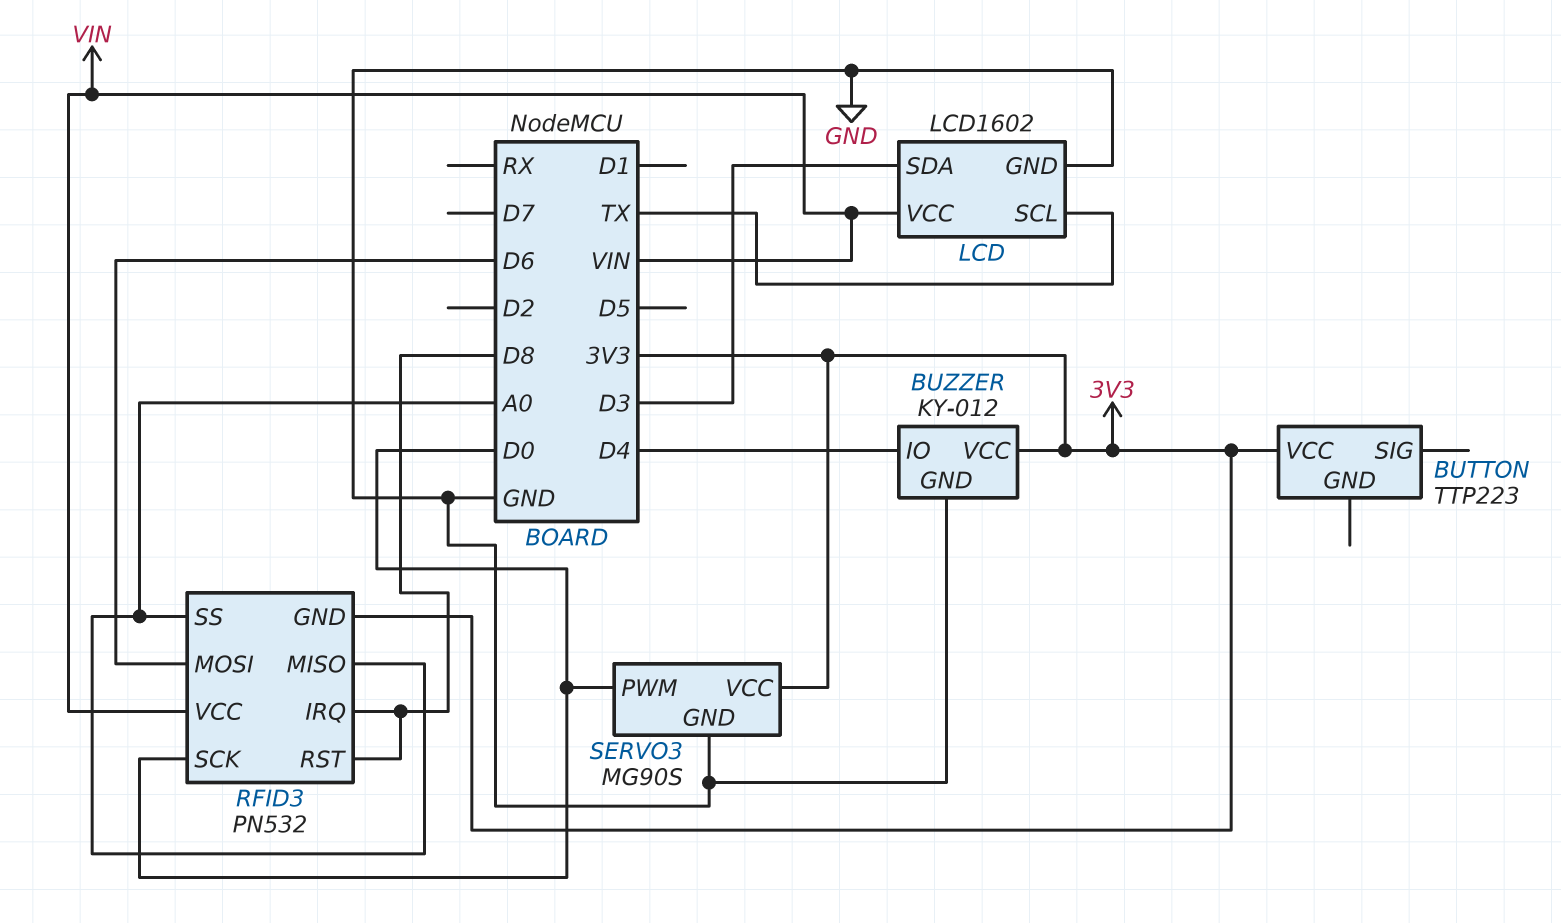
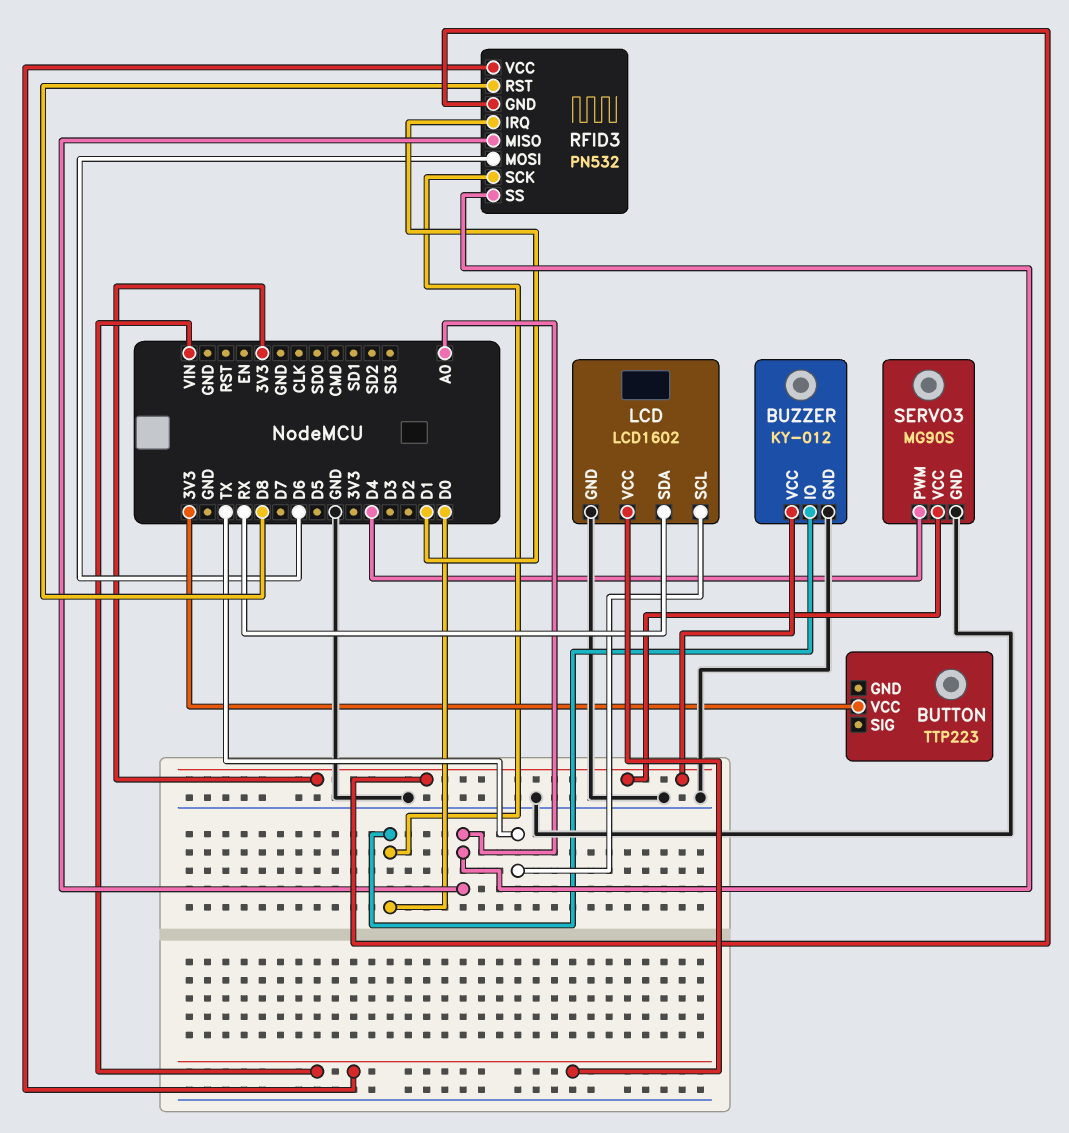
BUZZER pin IO: D4 -> D0
LCD pin SDA: D3 -> RX
RFID3 pin IRQ: D8 -> D1
SERVO3 pin PWM: D0 -> D4

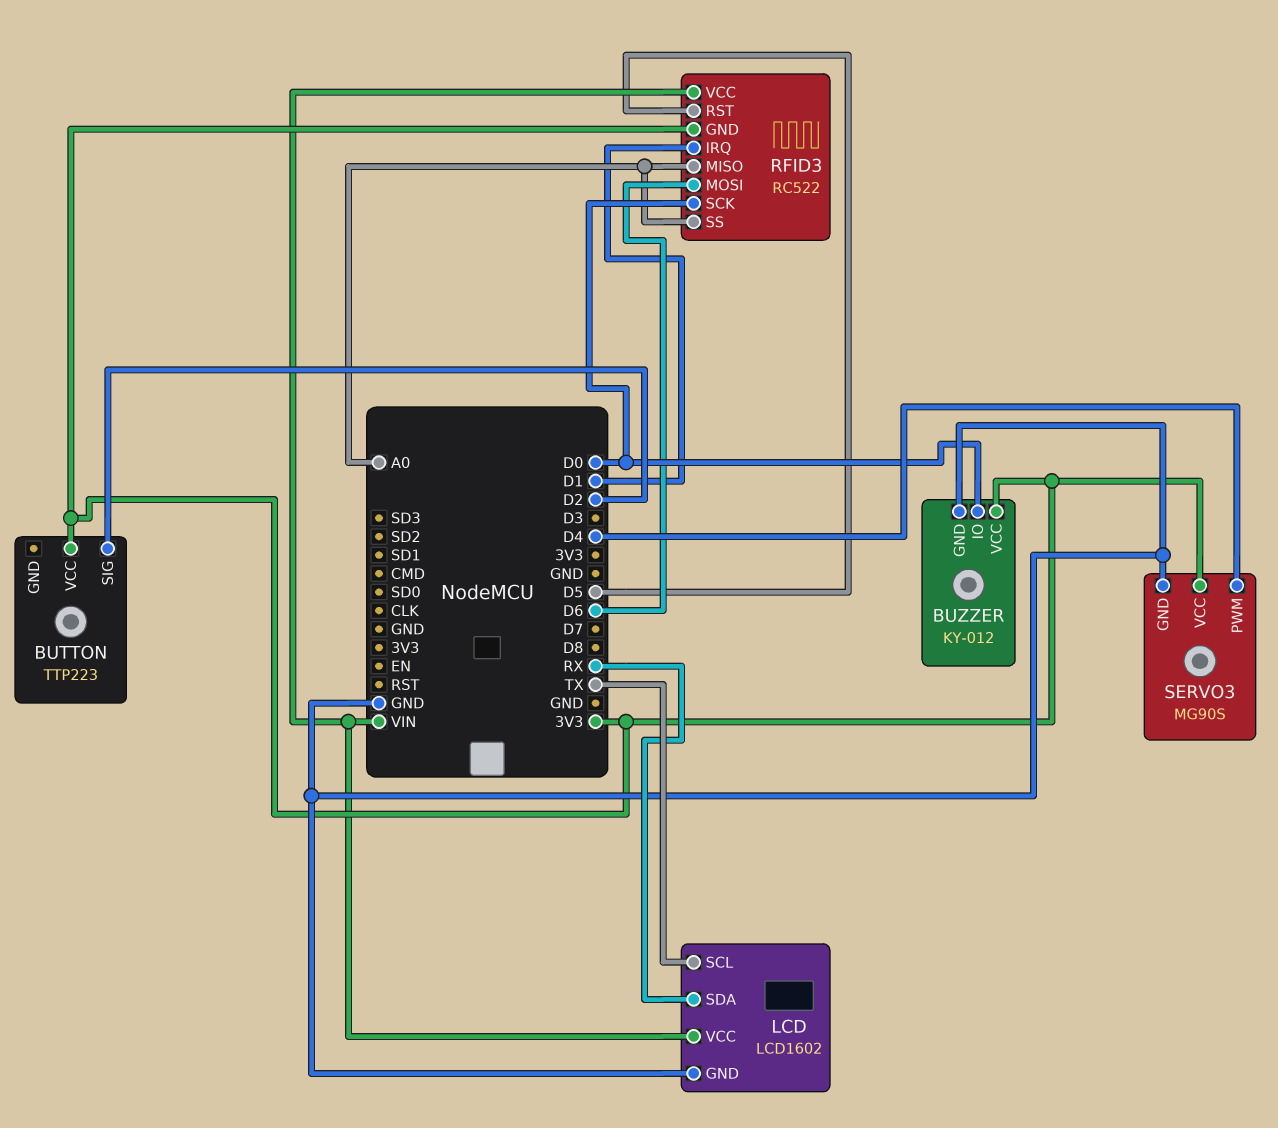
BUTTON pin SIG: none -> D2
RFID3: PN532 -> RC522
RFID3 pin RST: D8 -> D5

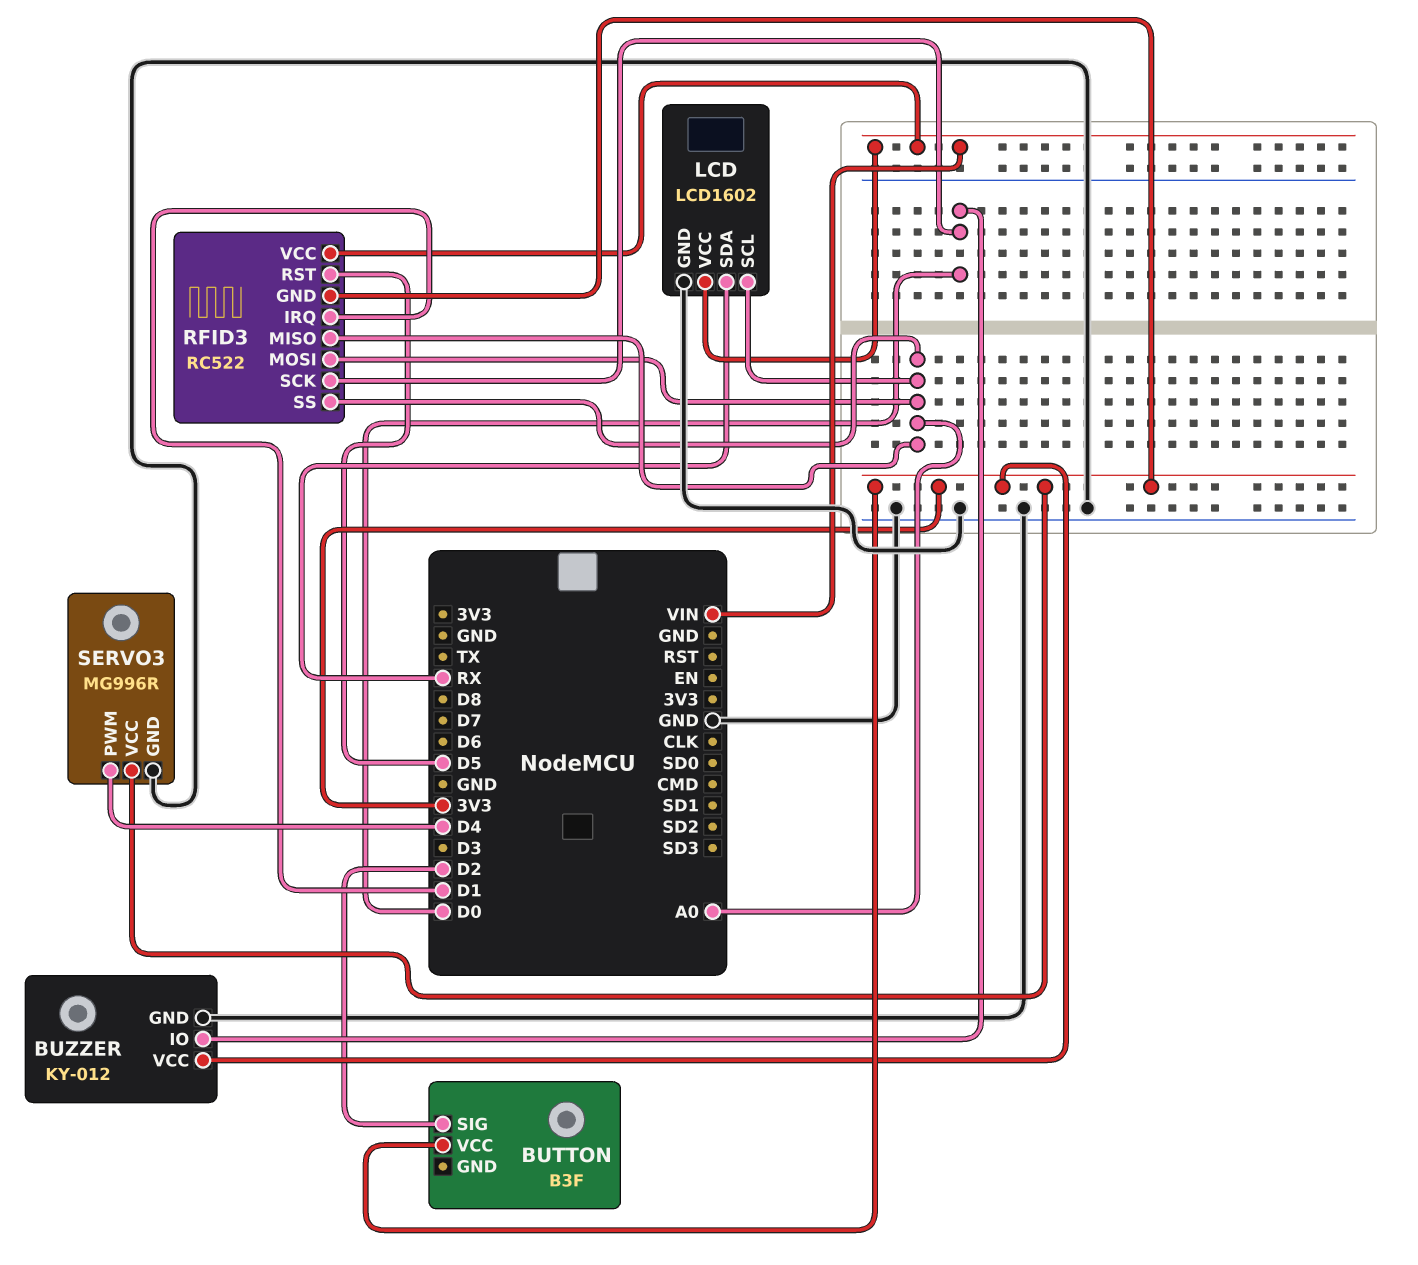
BUTTON: TTP223 -> B3F
LCD pin SCL: TX -> A0
RFID3 pin MOSI: D6 -> A0
SERVO3: MG90S -> MG996R

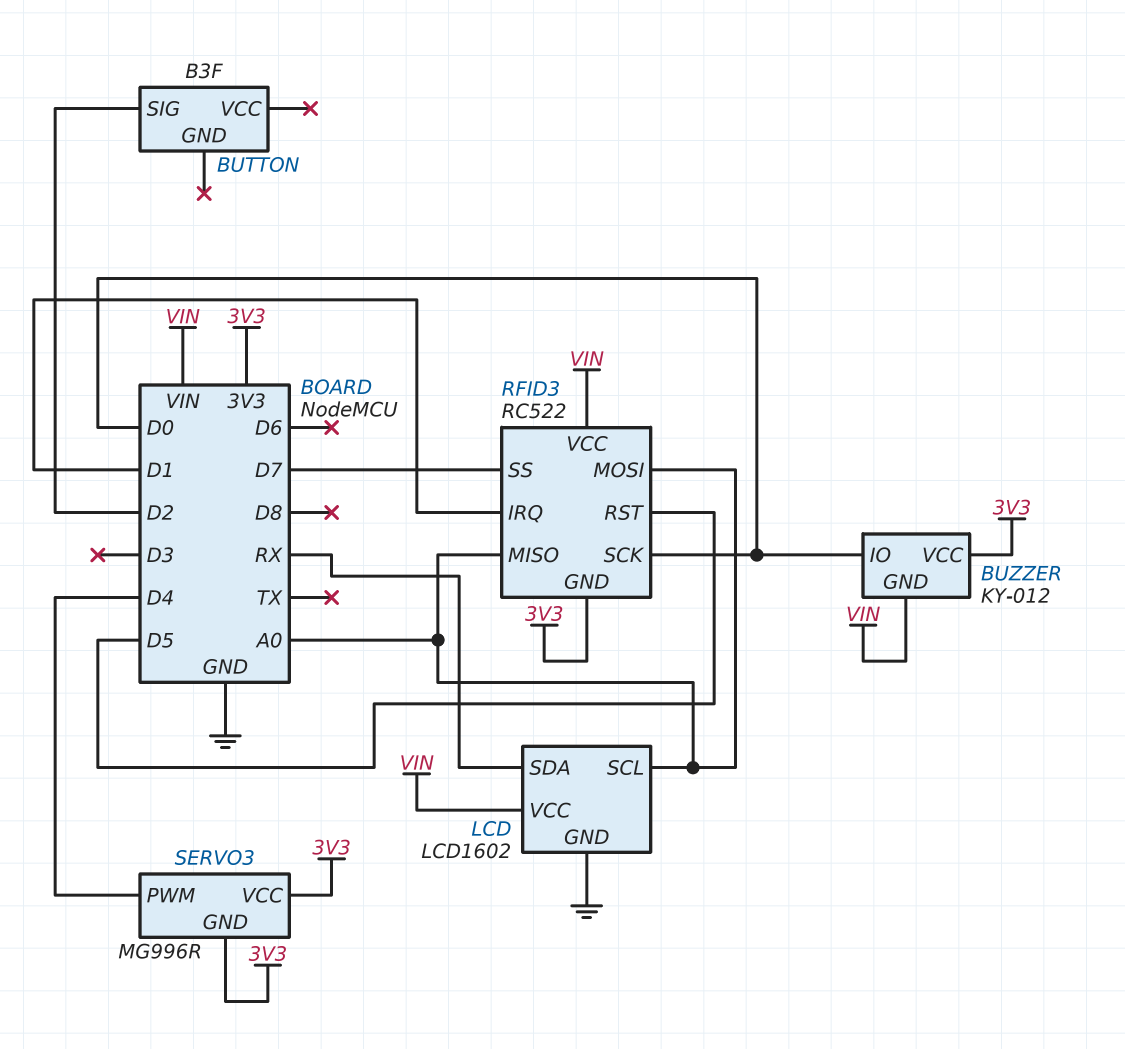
BUTTON pin VCC: 3V3 -> none
BUZZER pin GND: GND -> VIN
RFID3 pin SS: A0 -> D7
SERVO3 pin GND: GND -> 3V3

